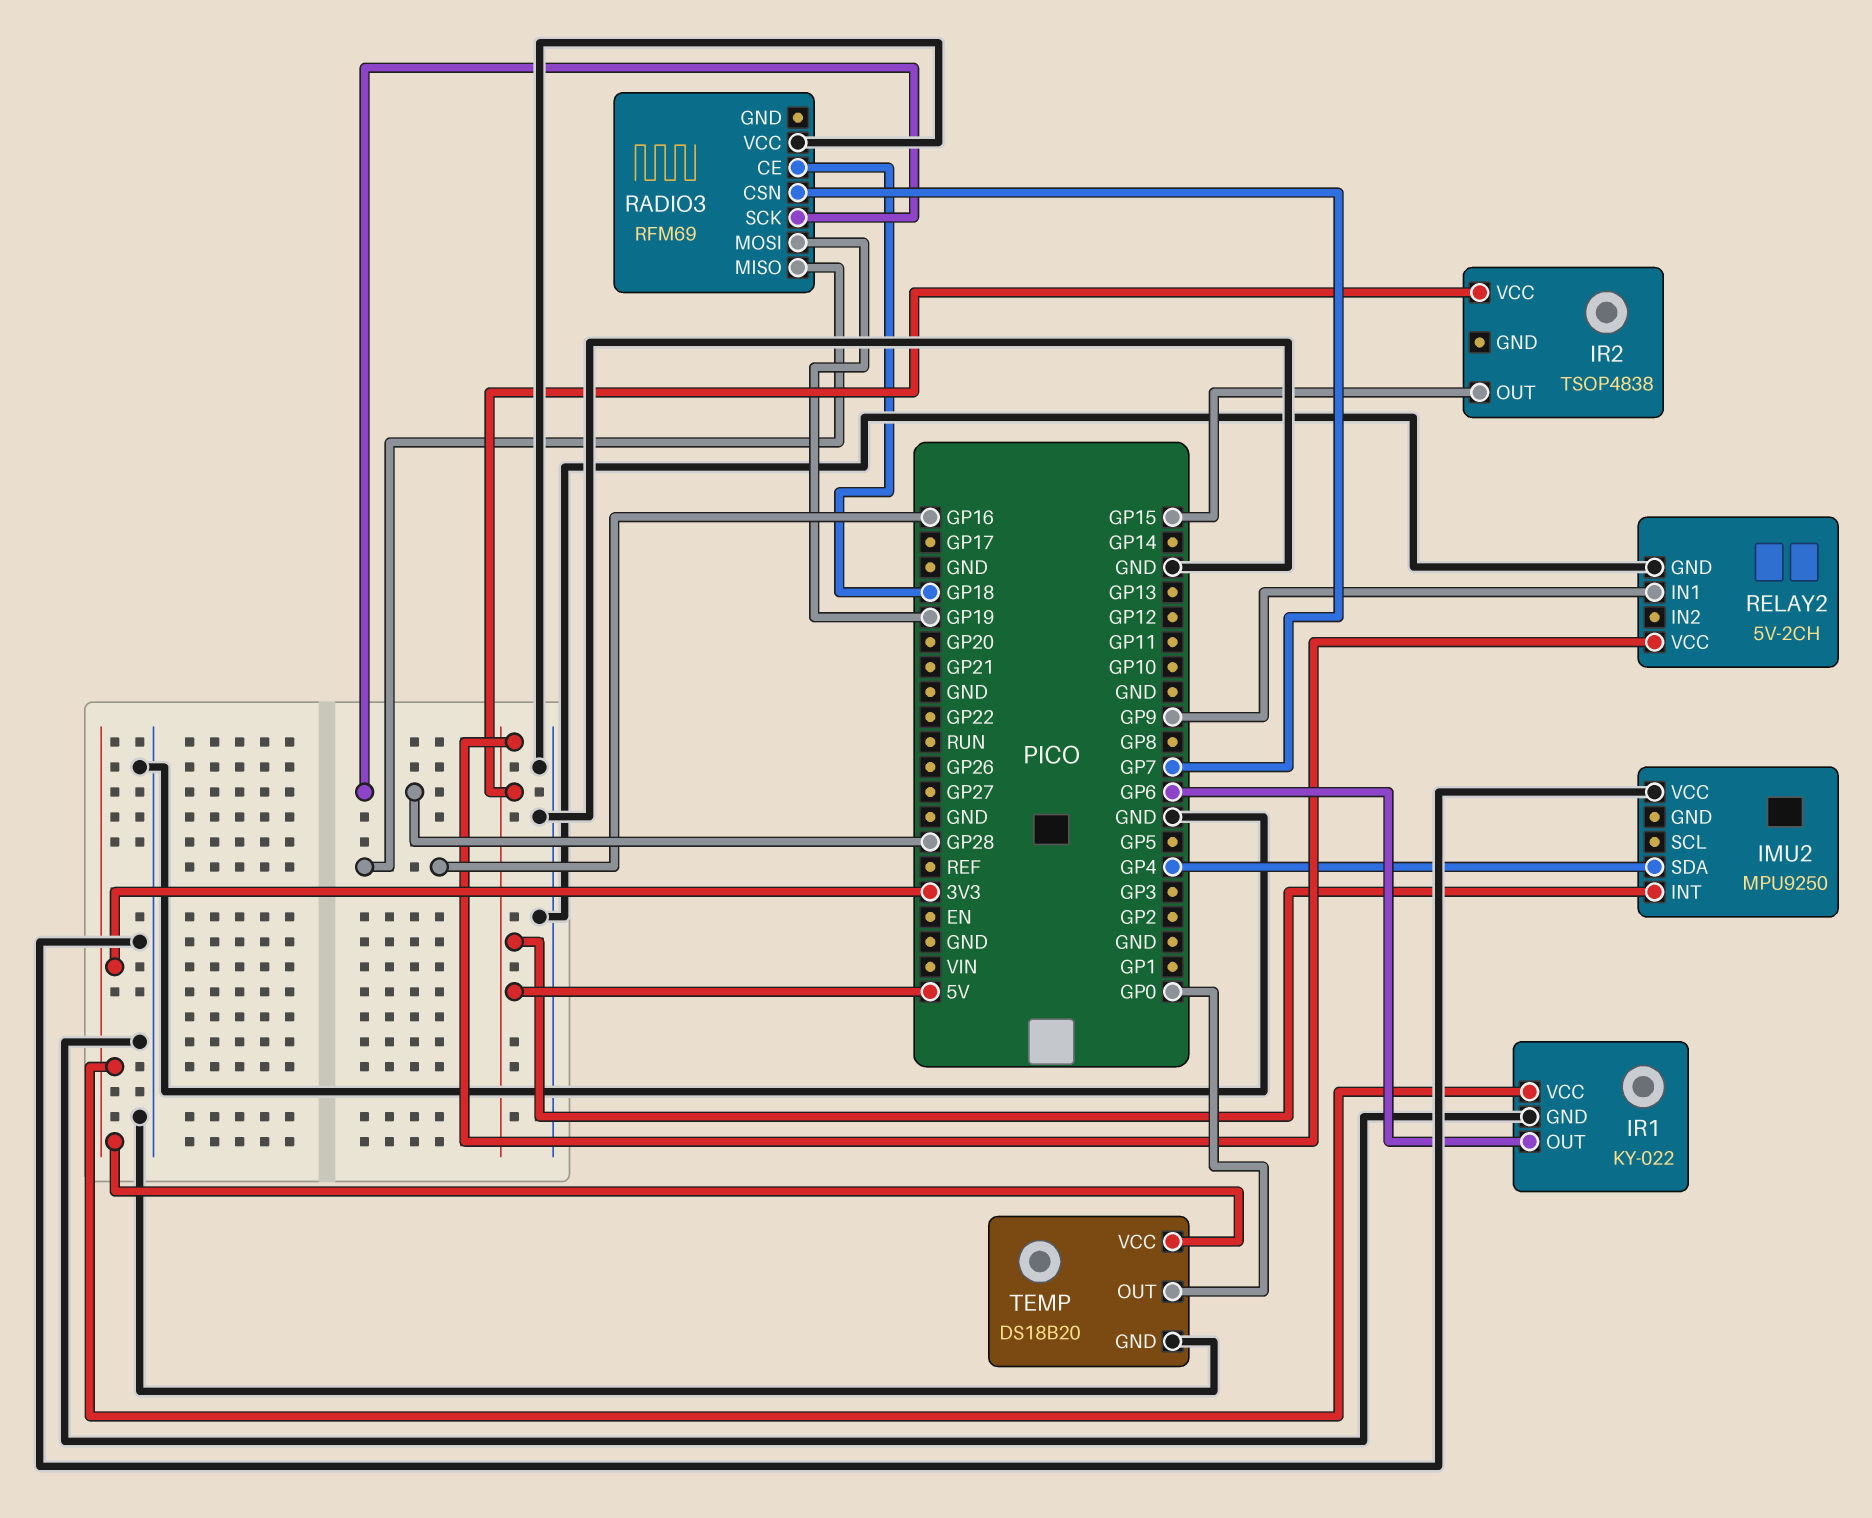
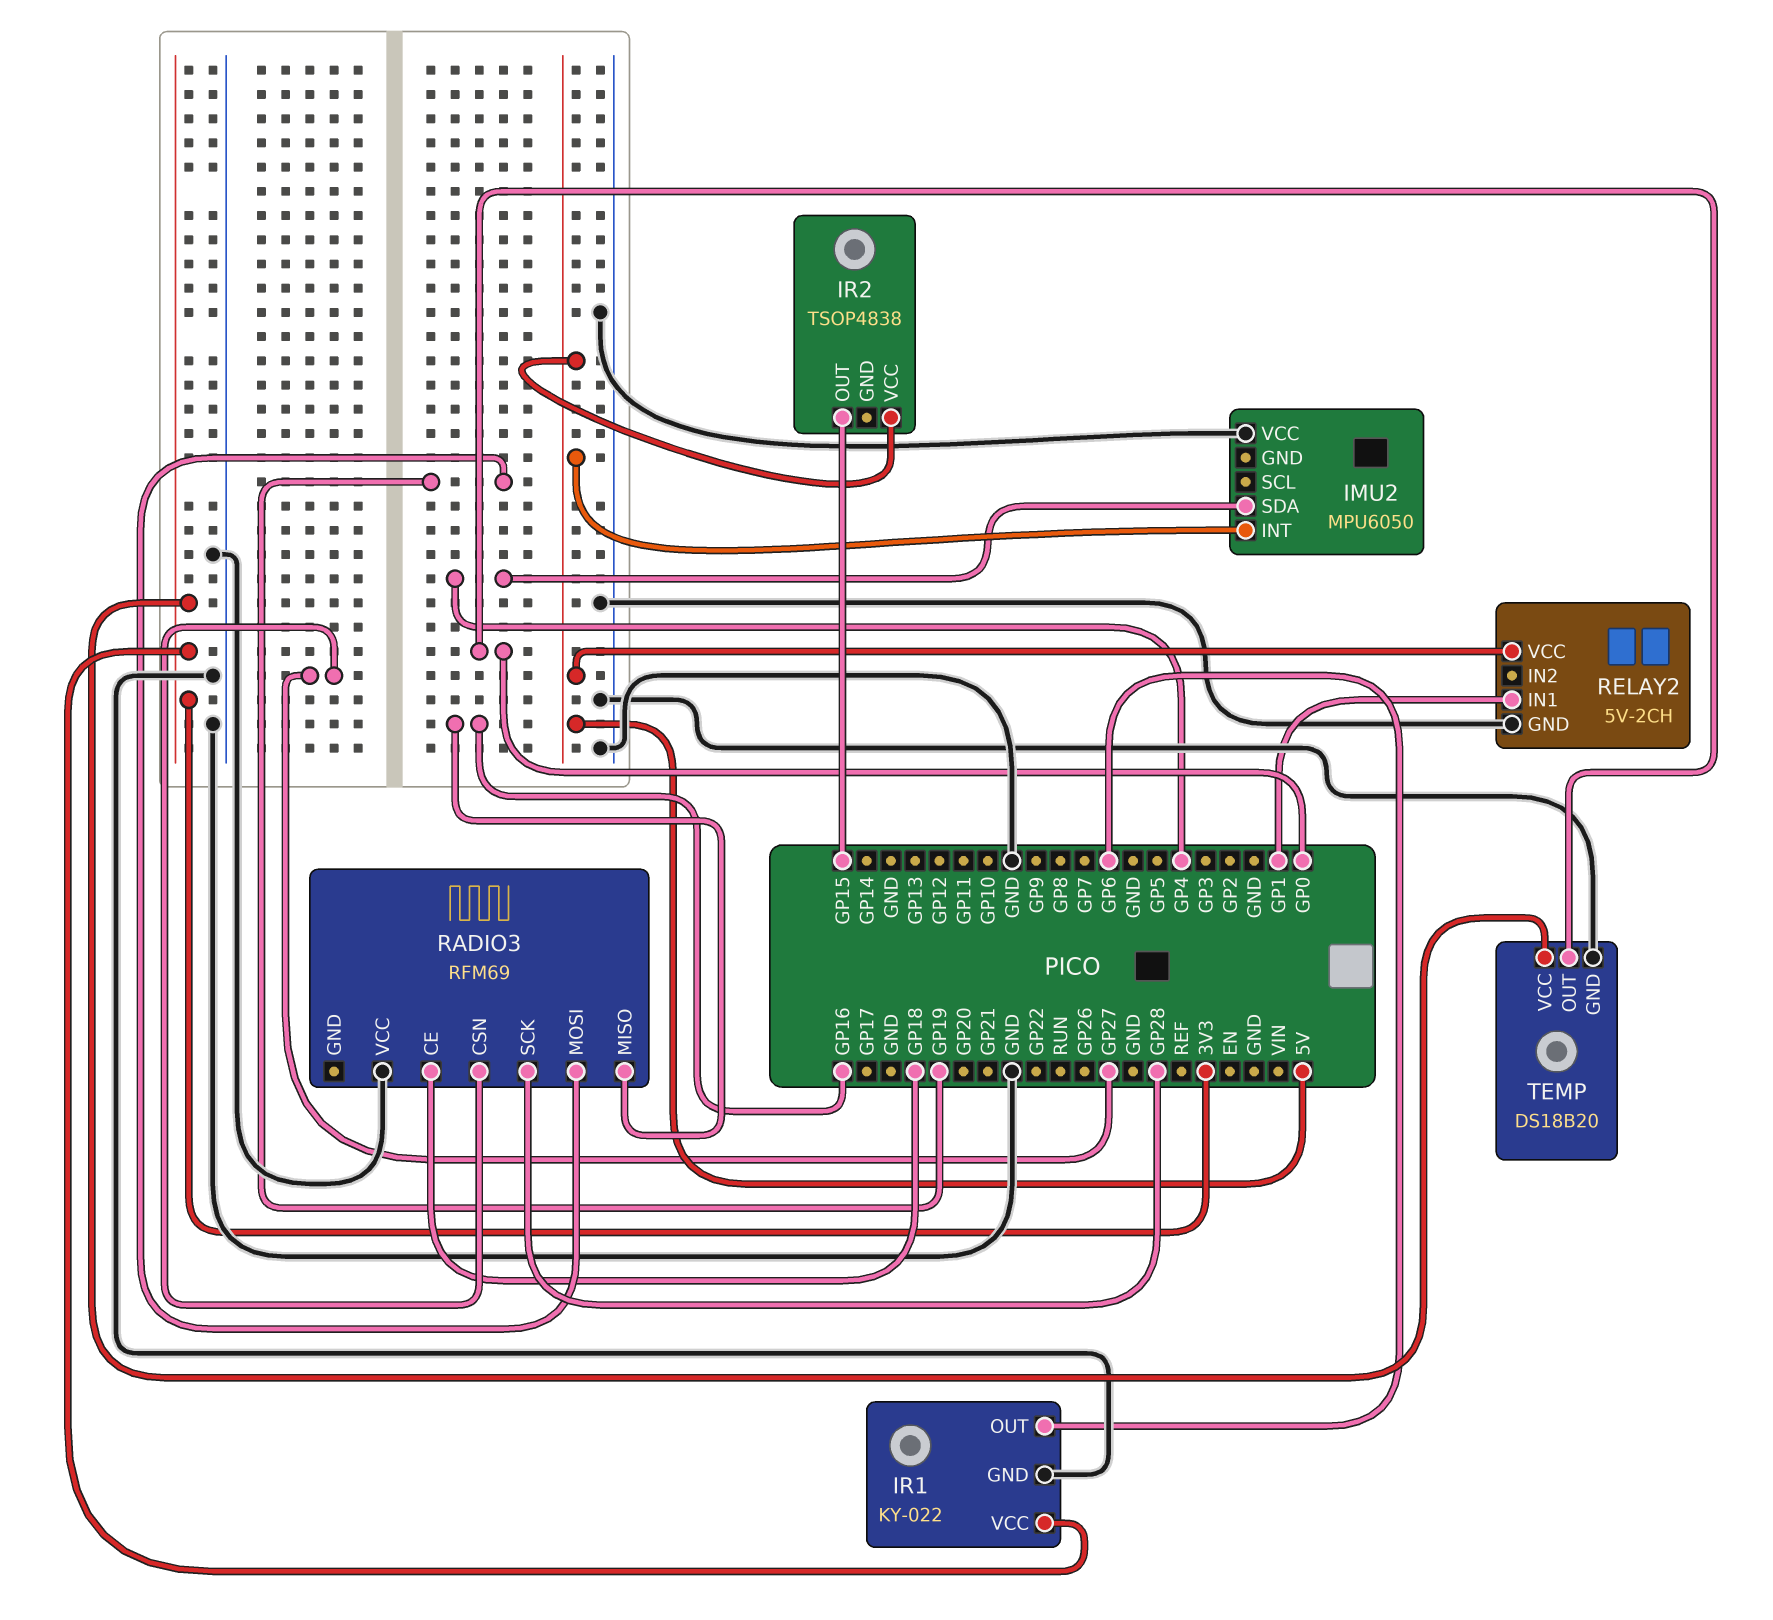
IMU2: MPU9250 -> MPU6050
RADIO3 pin CSN: GP7 -> GP27
RELAY2 pin IN1: GP9 -> GP1

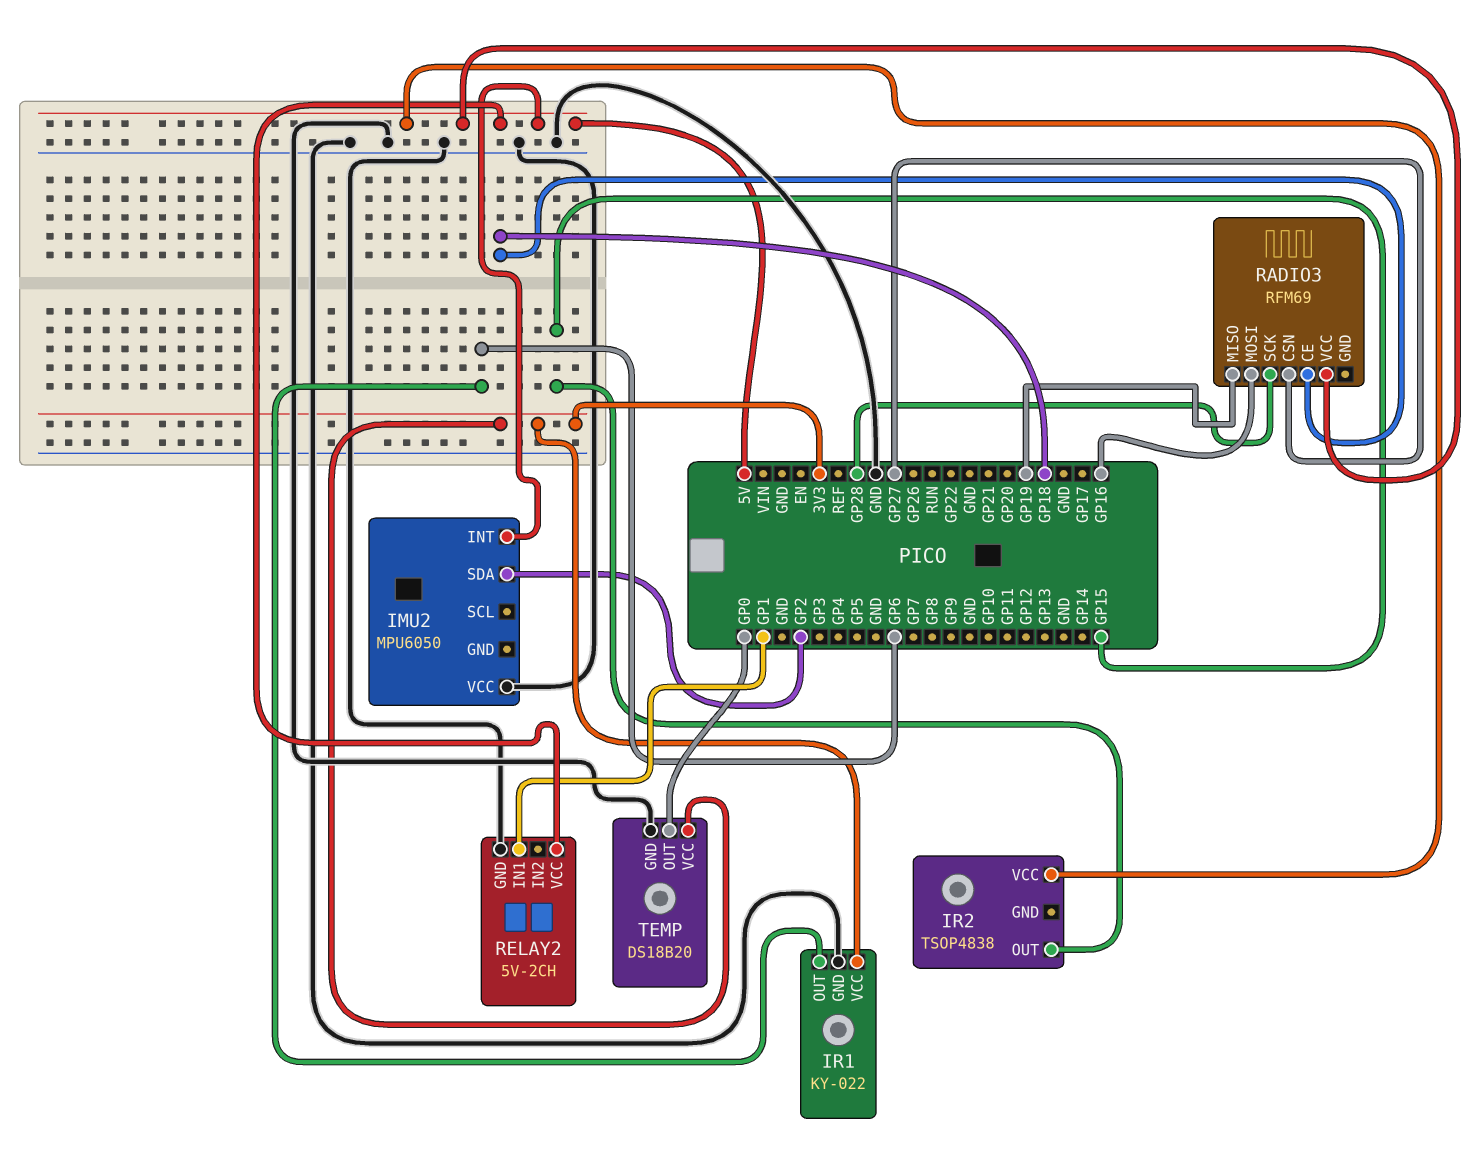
IMU2 pin SDA: GP4 -> GP2
RADIO3 pin MISO: GP16 -> GP19
RADIO3 pin MOSI: GP19 -> GP16
RADIO3 pin VCC: GND -> 5V

